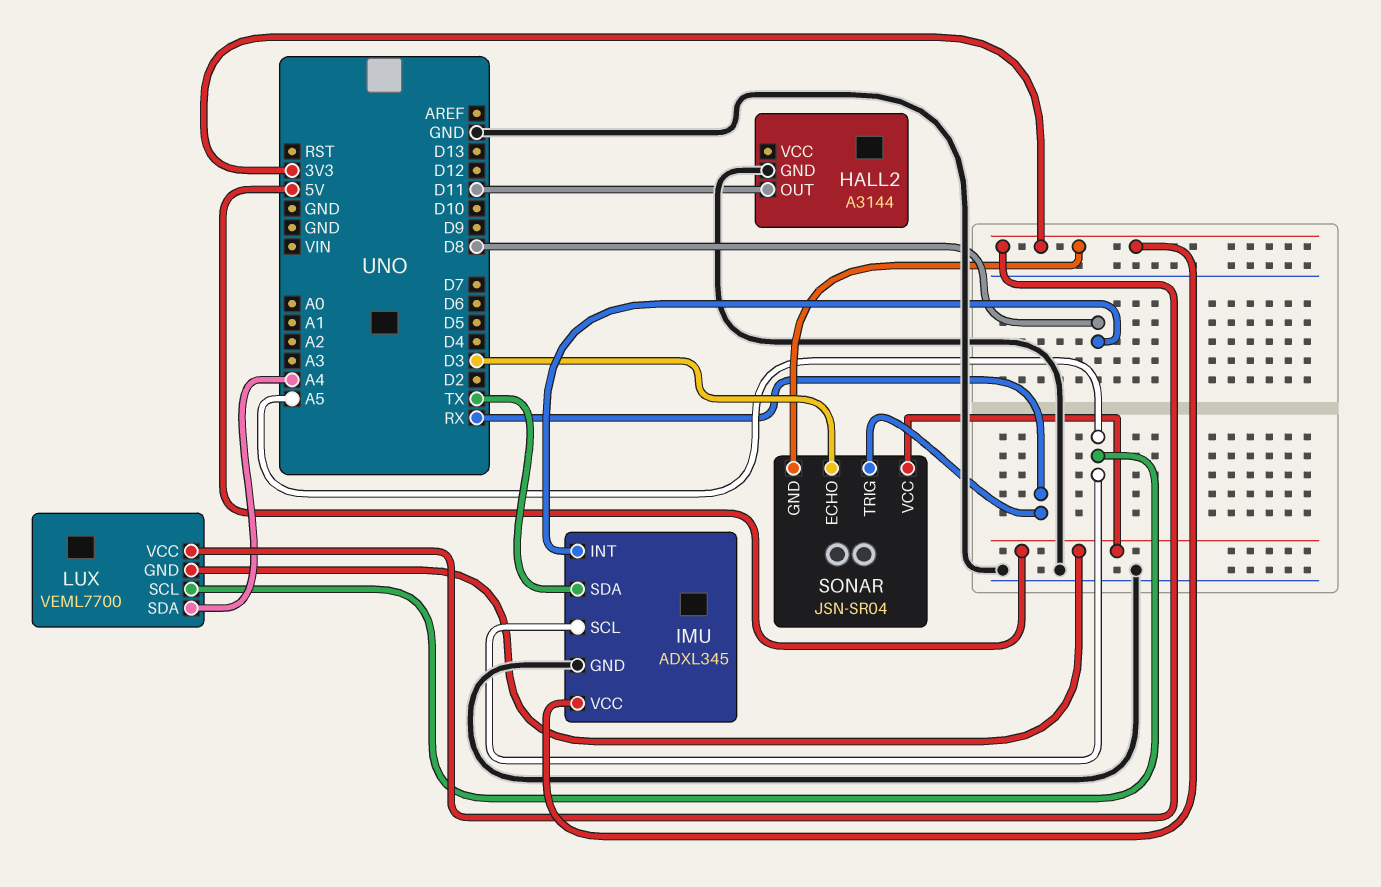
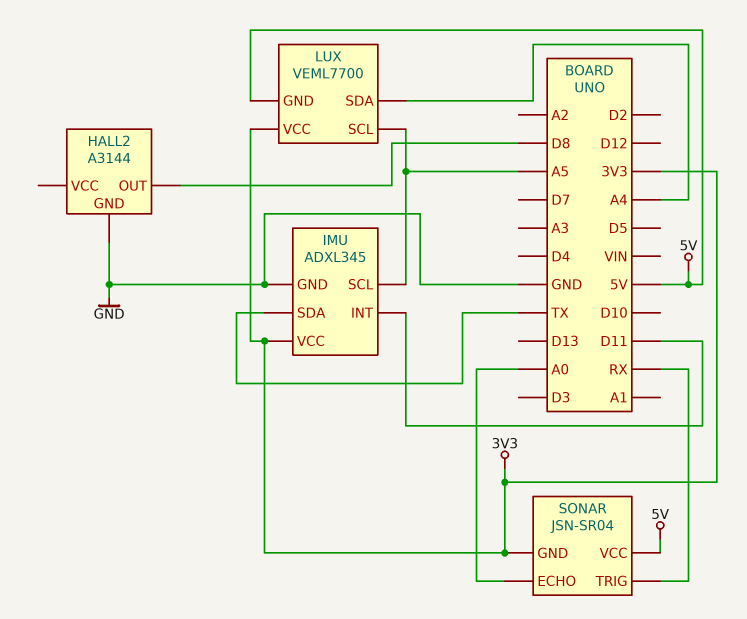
HALL2 pin OUT: D11 -> D8
IMU pin INT: D8 -> D11
SONAR pin ECHO: D3 -> A0

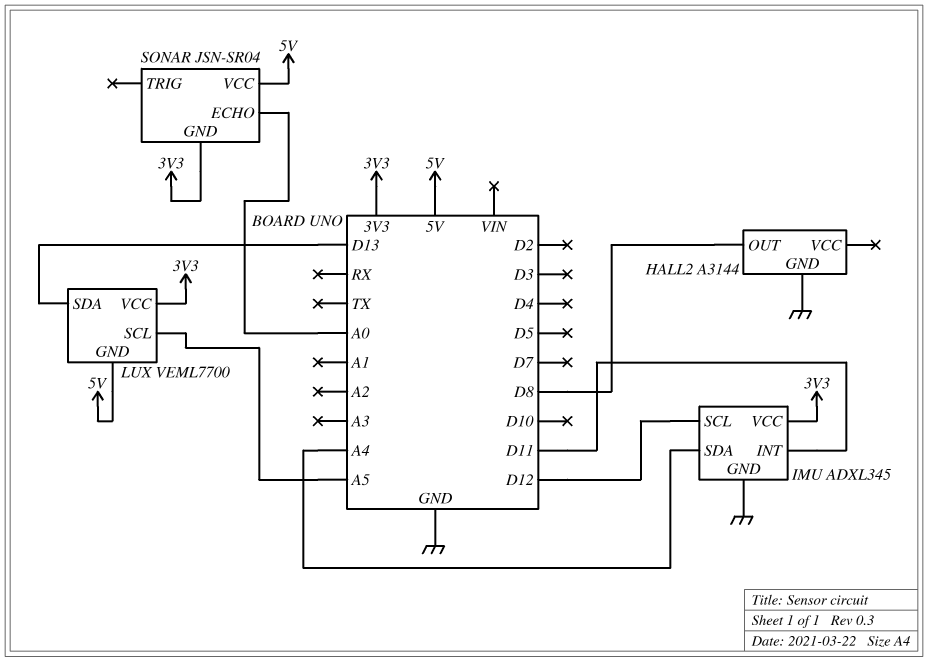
IMU pin SCL: A5 -> D12
IMU pin SDA: TX -> A4
LUX pin SDA: A4 -> D13
SONAR pin TRIG: RX -> none

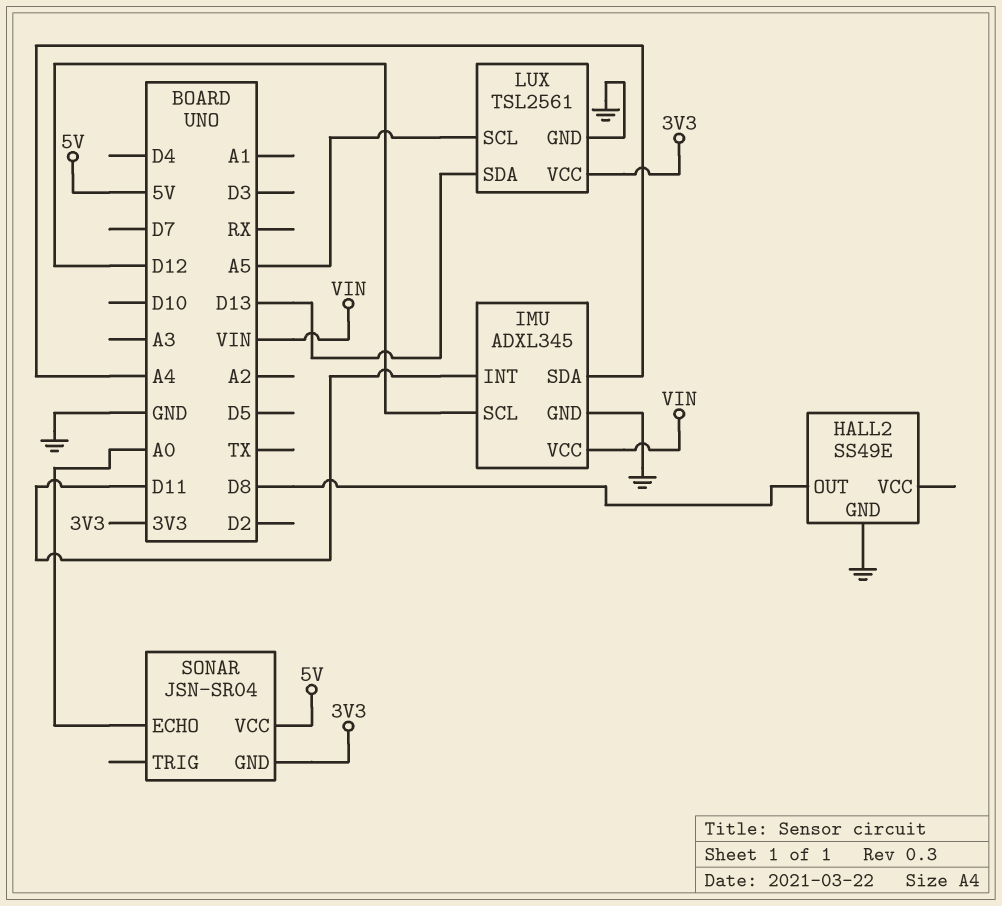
HALL2: A3144 -> SS49E
IMU pin VCC: 3V3 -> VIN
LUX: VEML7700 -> TSL2561
LUX pin GND: 5V -> GND

